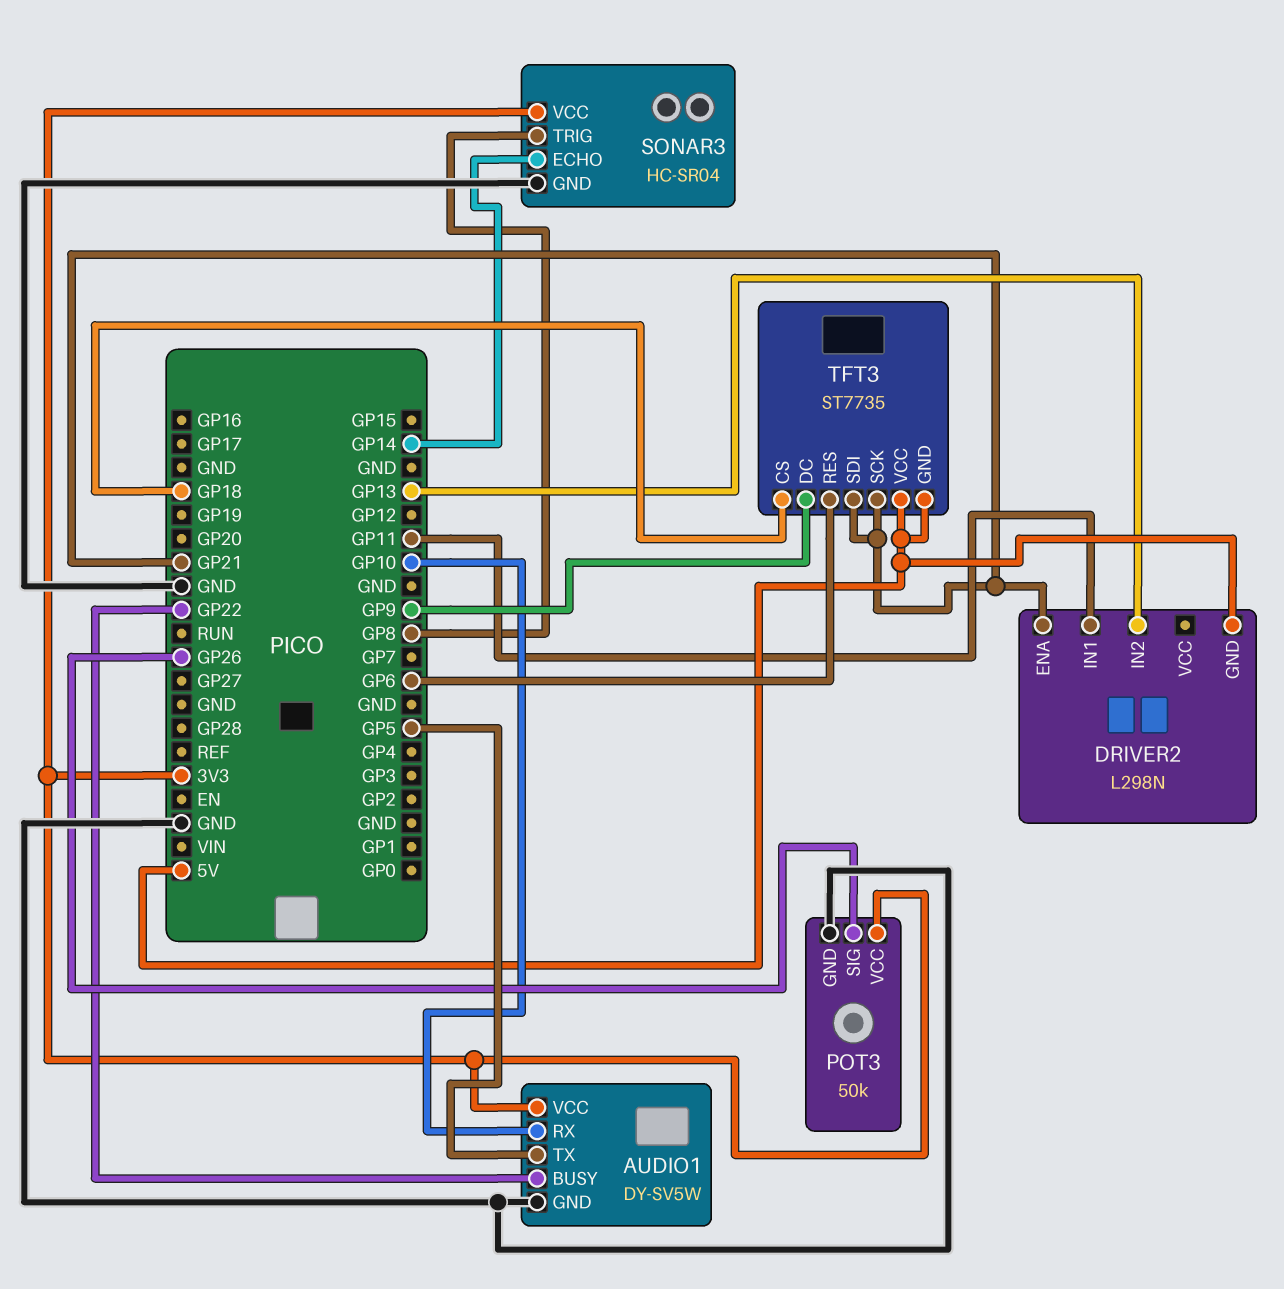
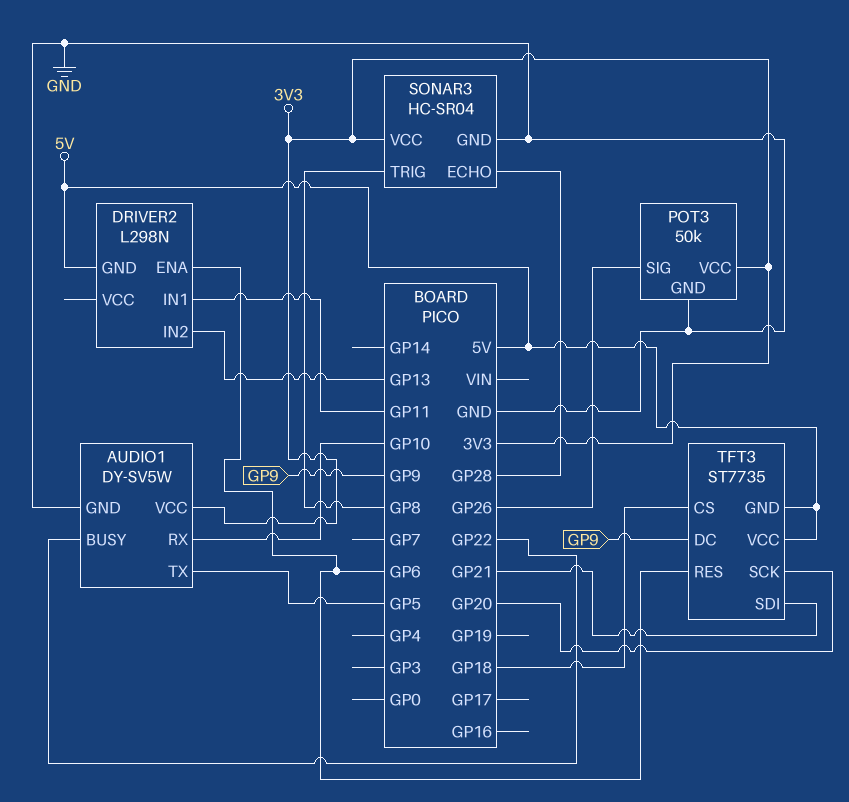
DRIVER2 pin ENA: GP21 -> GP6
SONAR3 pin ECHO: GP14 -> GP28
TFT3 pin SCK: GP21 -> GP20

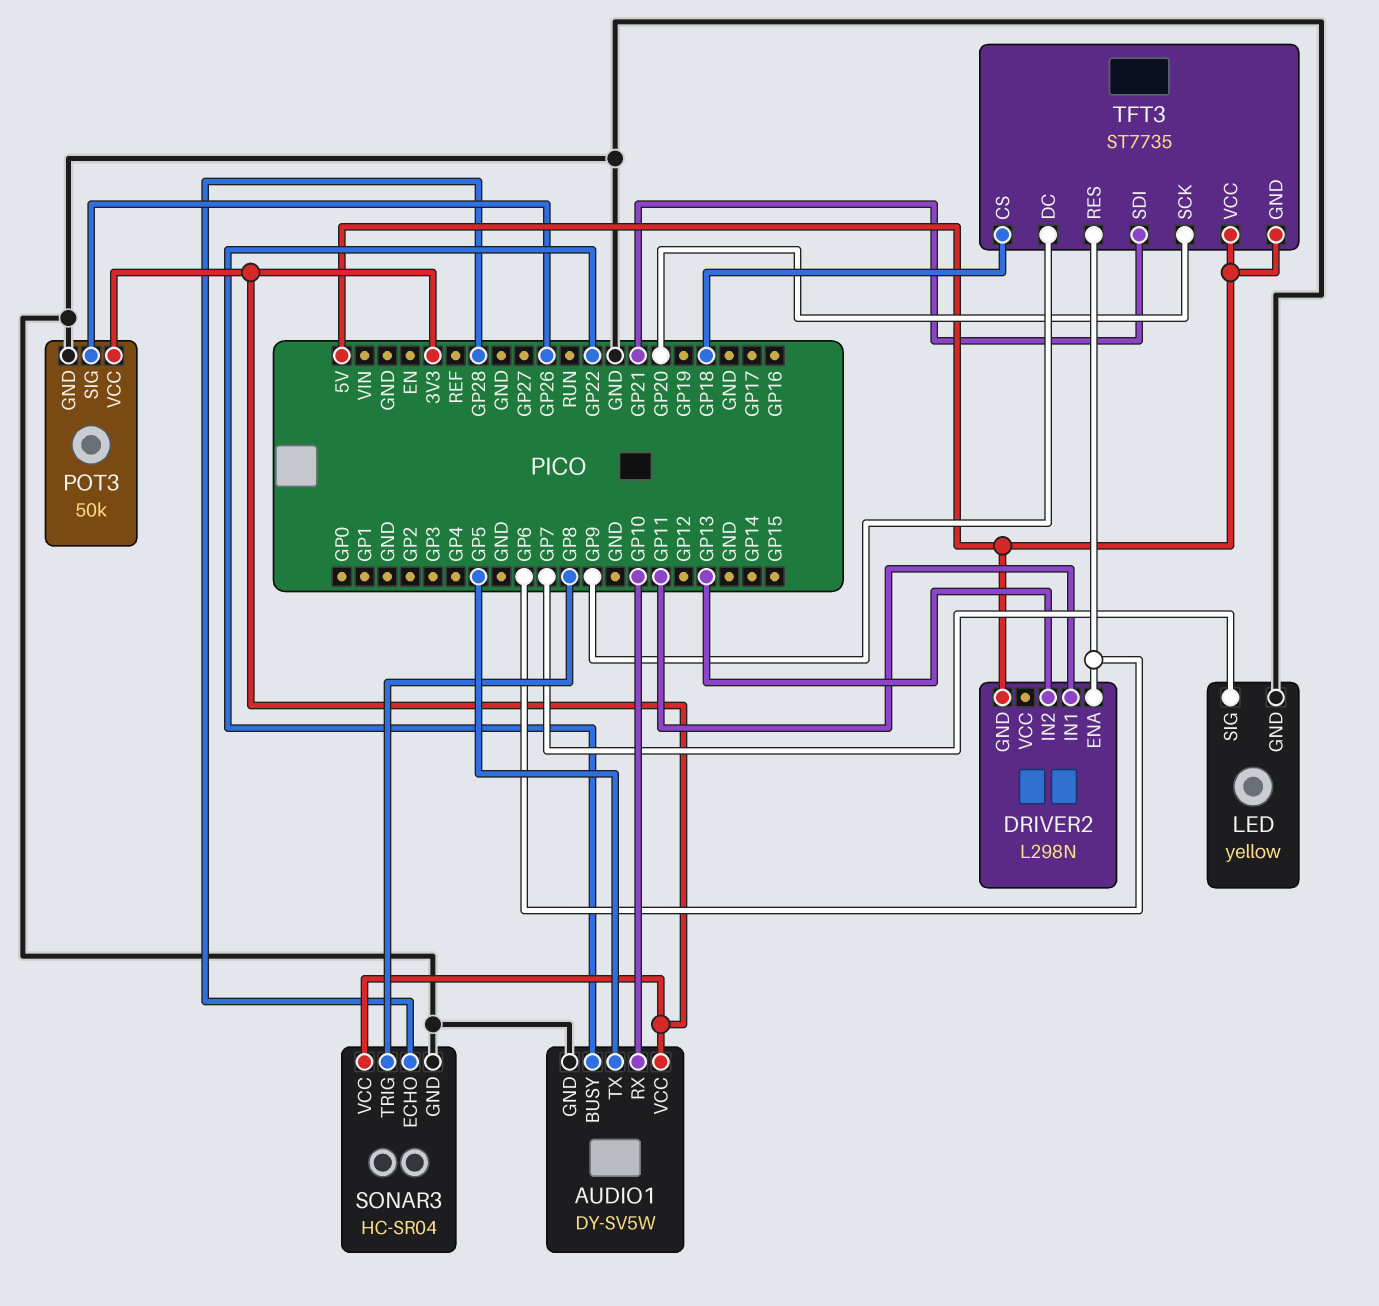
LED: none -> yellow
LED pin GND: none -> GND
LED pin SIG: none -> GP7

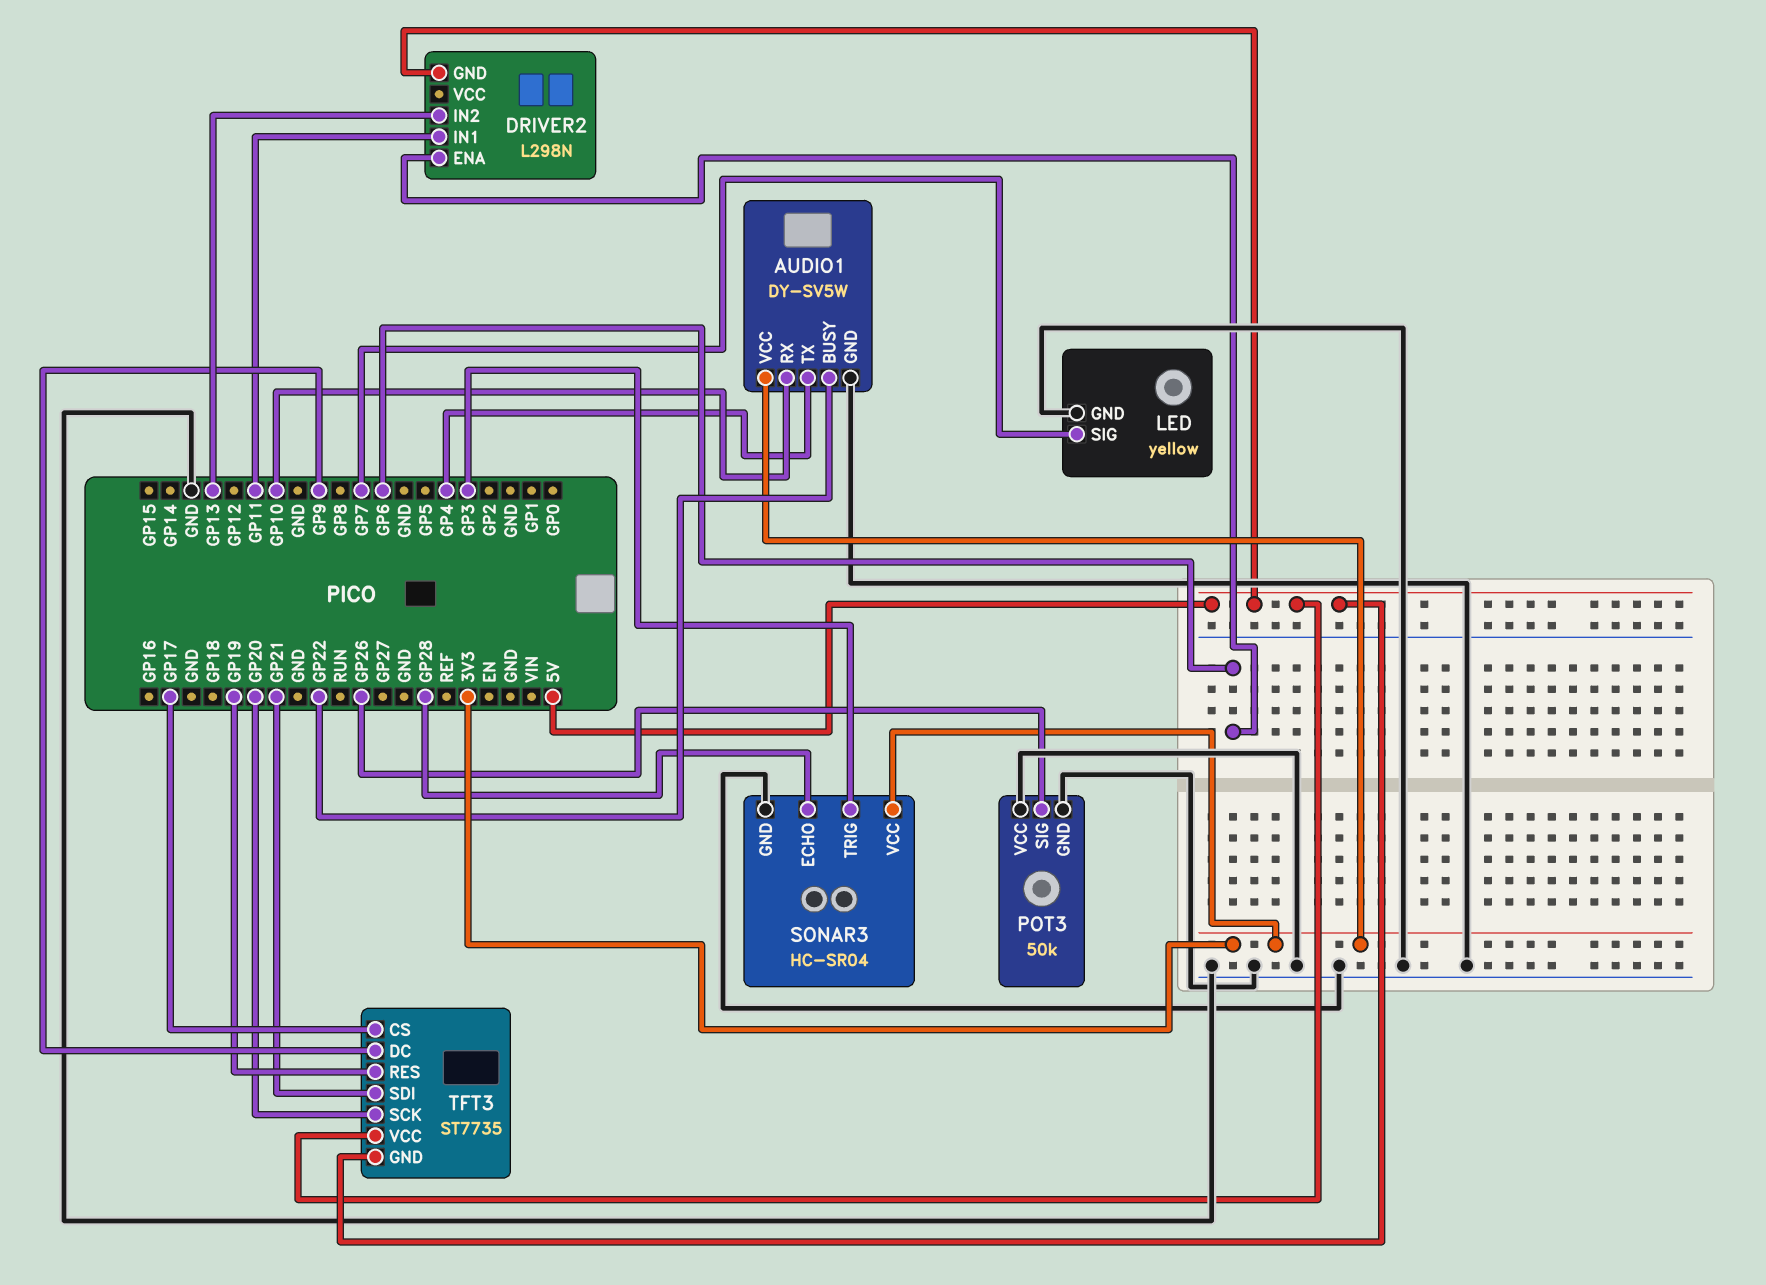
AUDIO1 pin TX: GP5 -> GP4
POT3 pin VCC: 3V3 -> GND
SONAR3 pin TRIG: GP8 -> GP3
TFT3 pin CS: GP18 -> GP17
TFT3 pin RES: GP6 -> GP19

